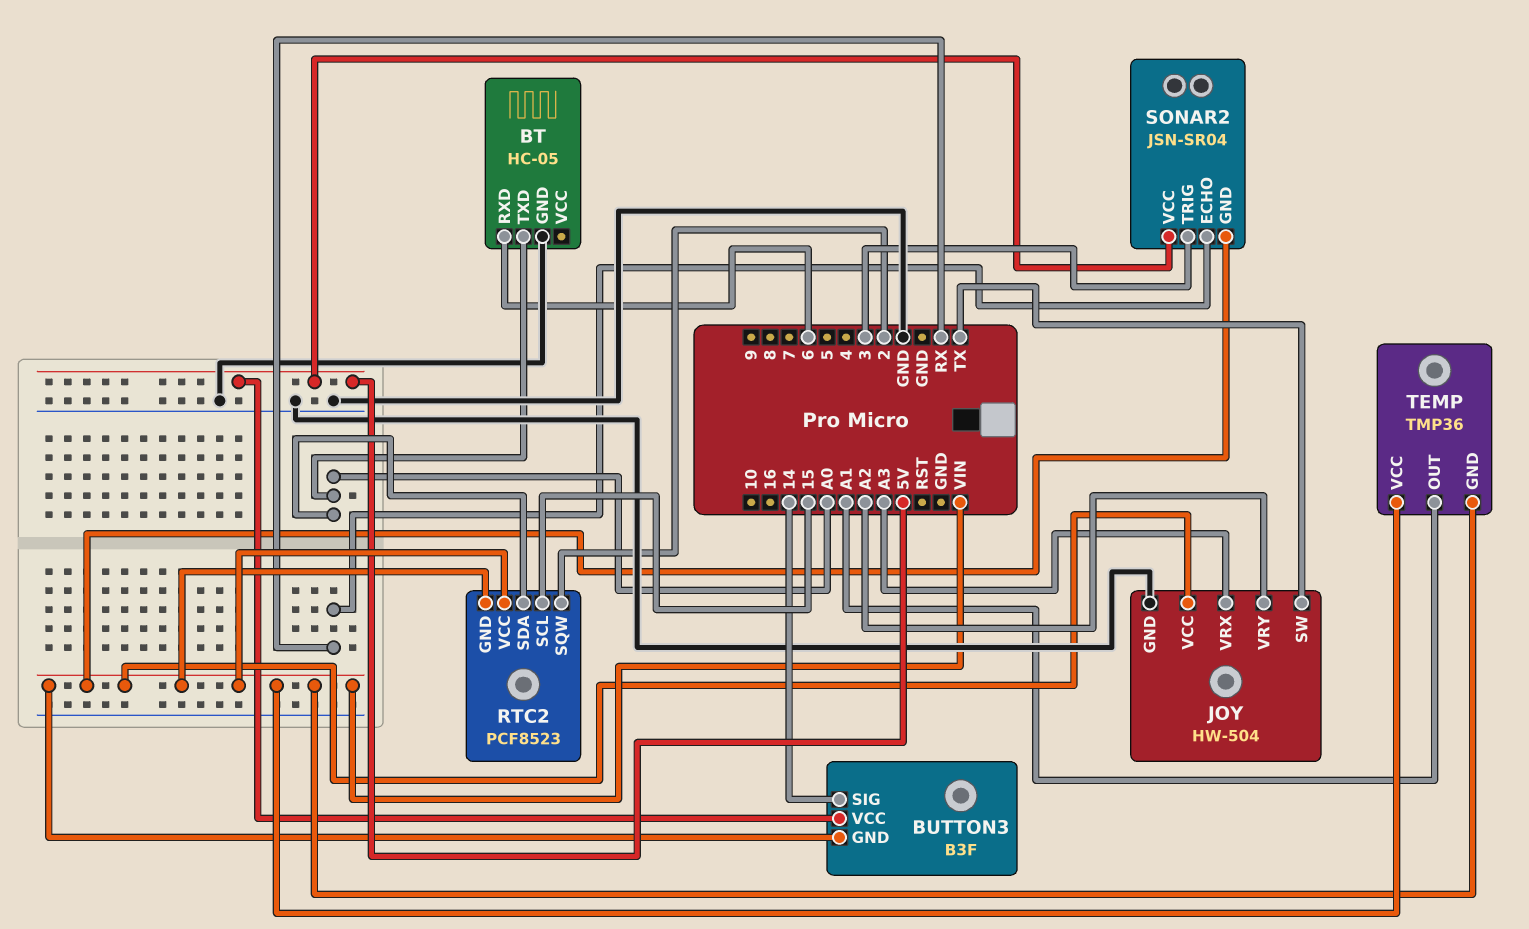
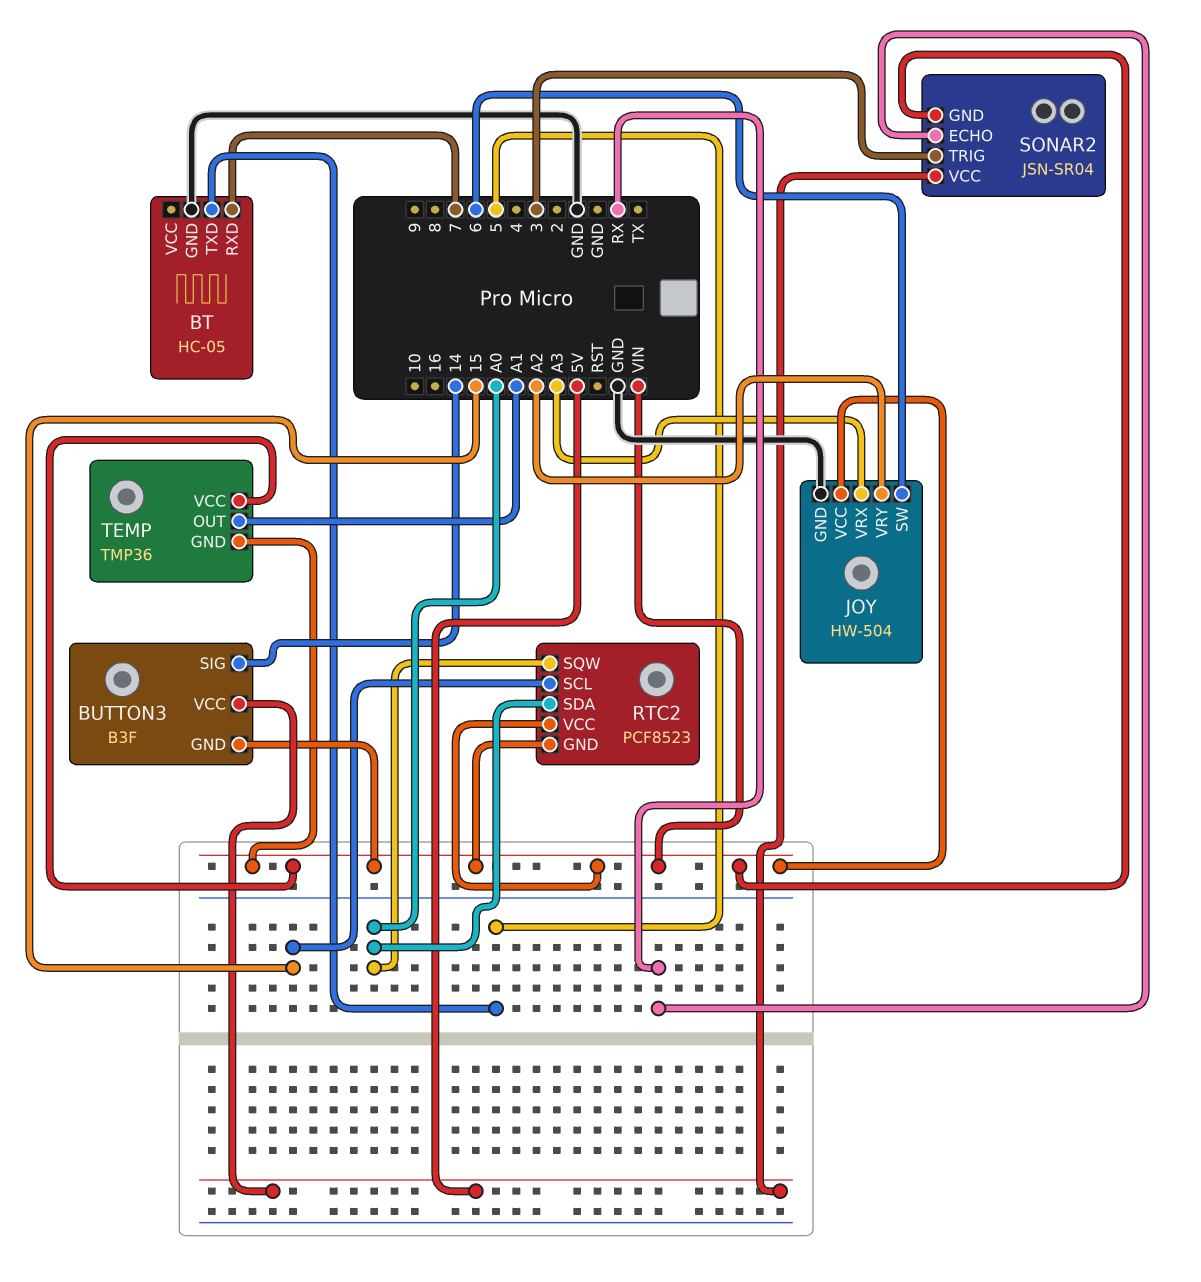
BT pin RXD: 6 -> 7
BT pin TXD: A0 -> 5
JOY pin SW: TX -> 6
RTC2 pin SQW: 2 -> A0

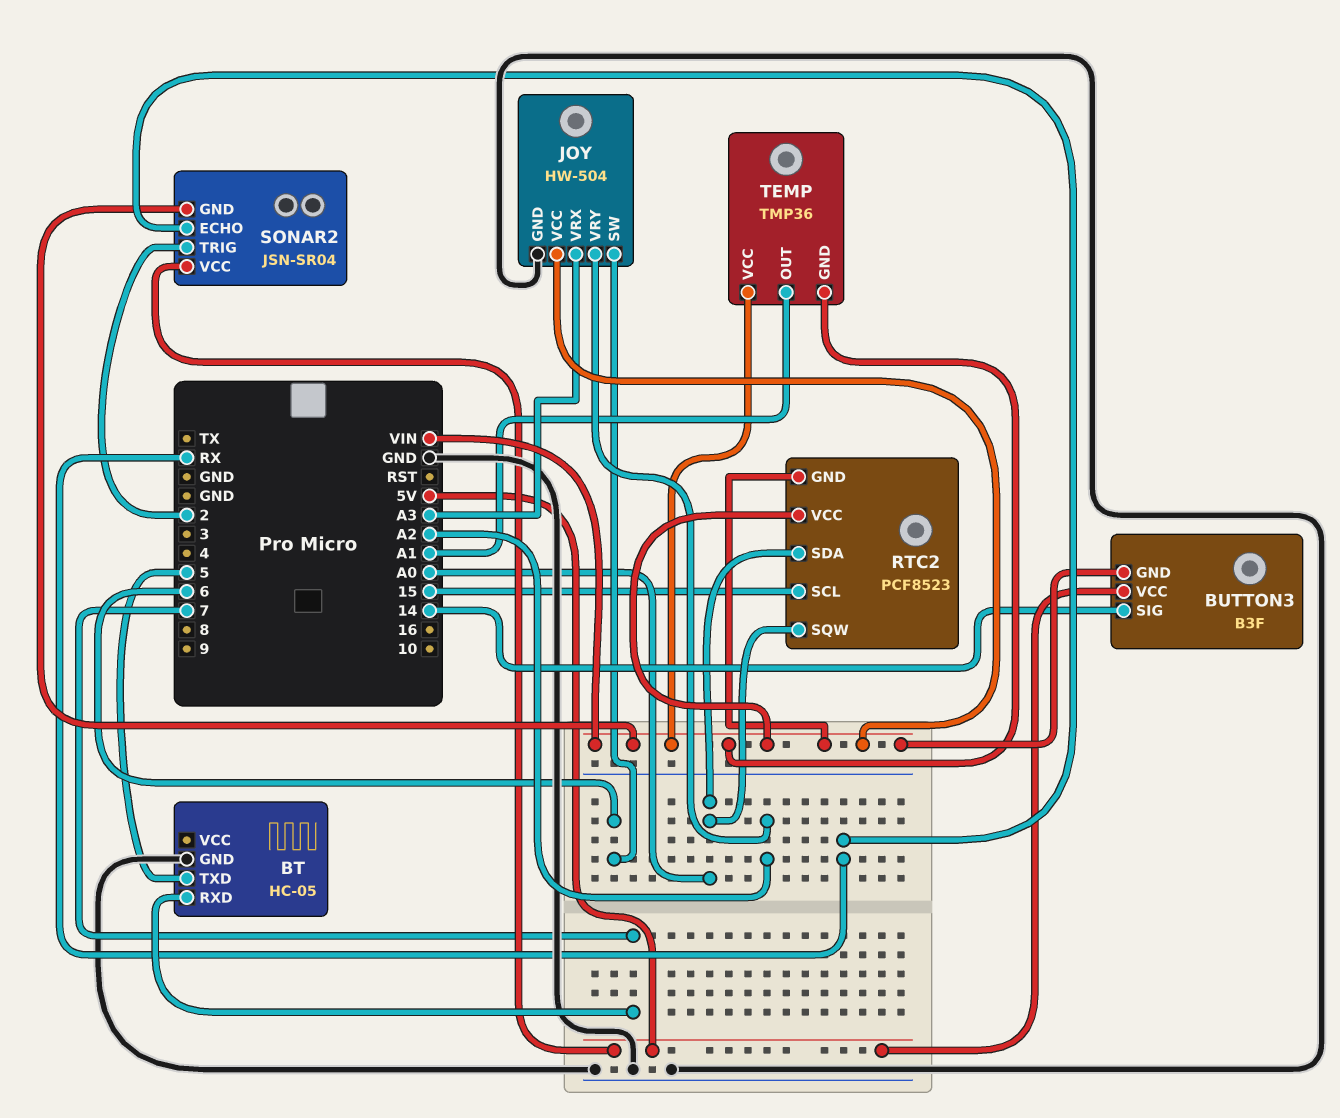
SONAR2 pin TRIG: 3 -> 2

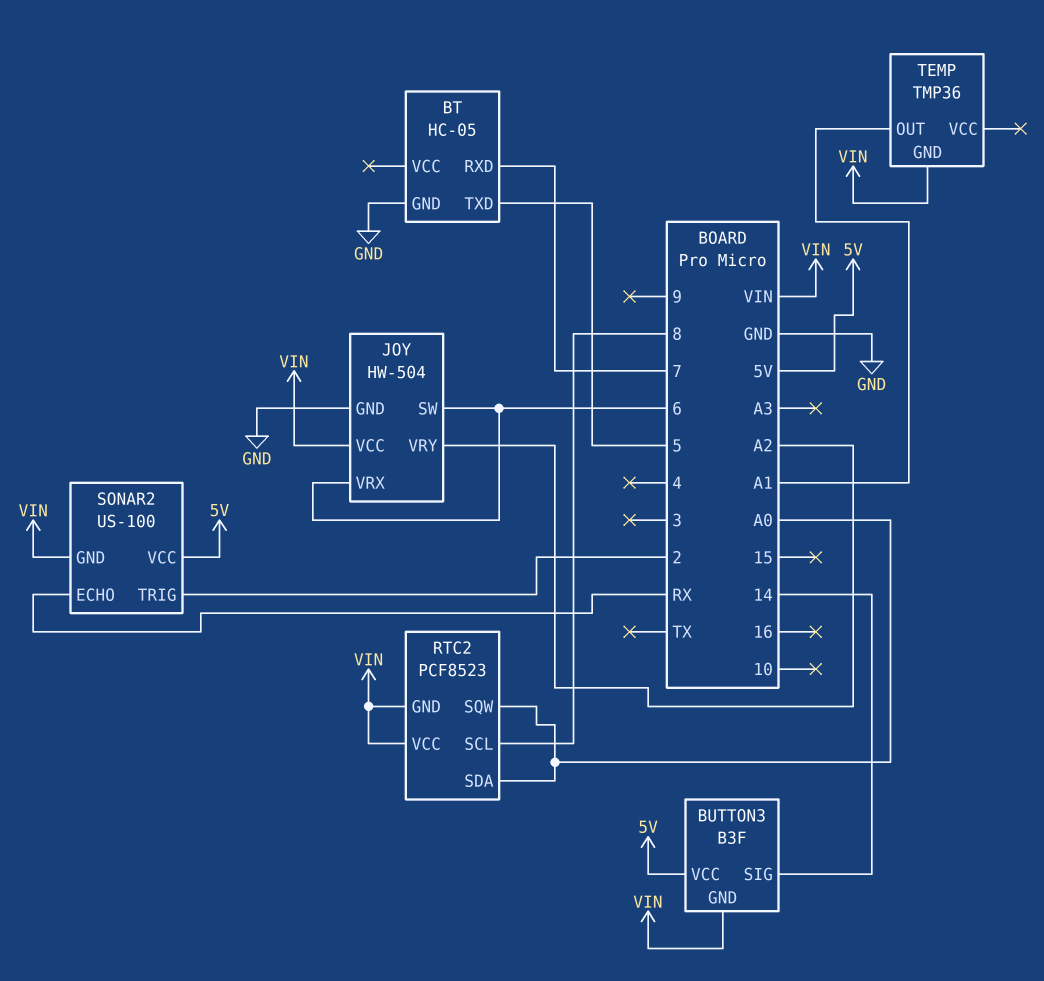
JOY pin VRX: A3 -> 6
RTC2 pin SCL: 15 -> 8
SONAR2: JSN-SR04 -> US-100
TEMP pin VCC: VIN -> none

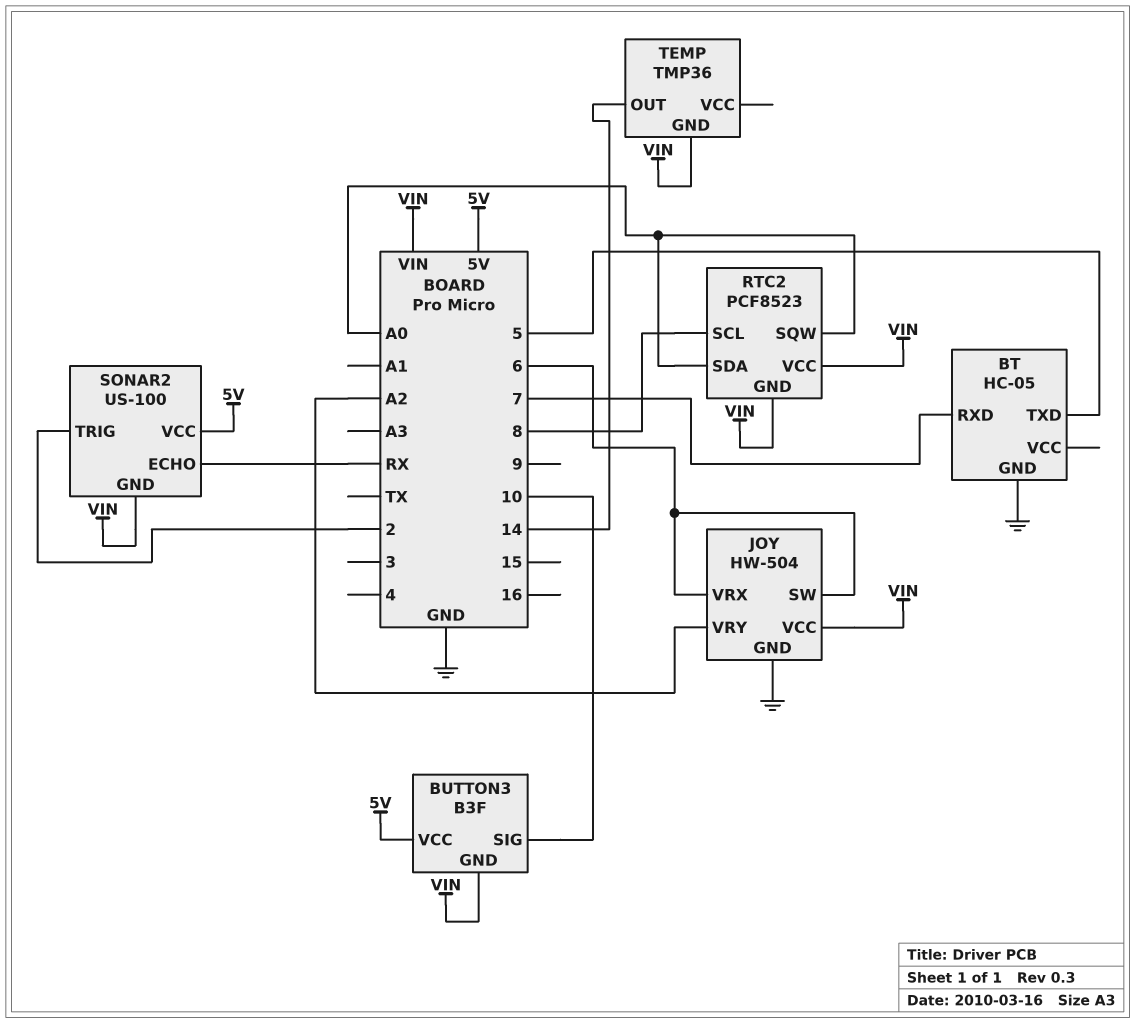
BUTTON3 pin SIG: 14 -> 10
TEMP pin OUT: A1 -> 14

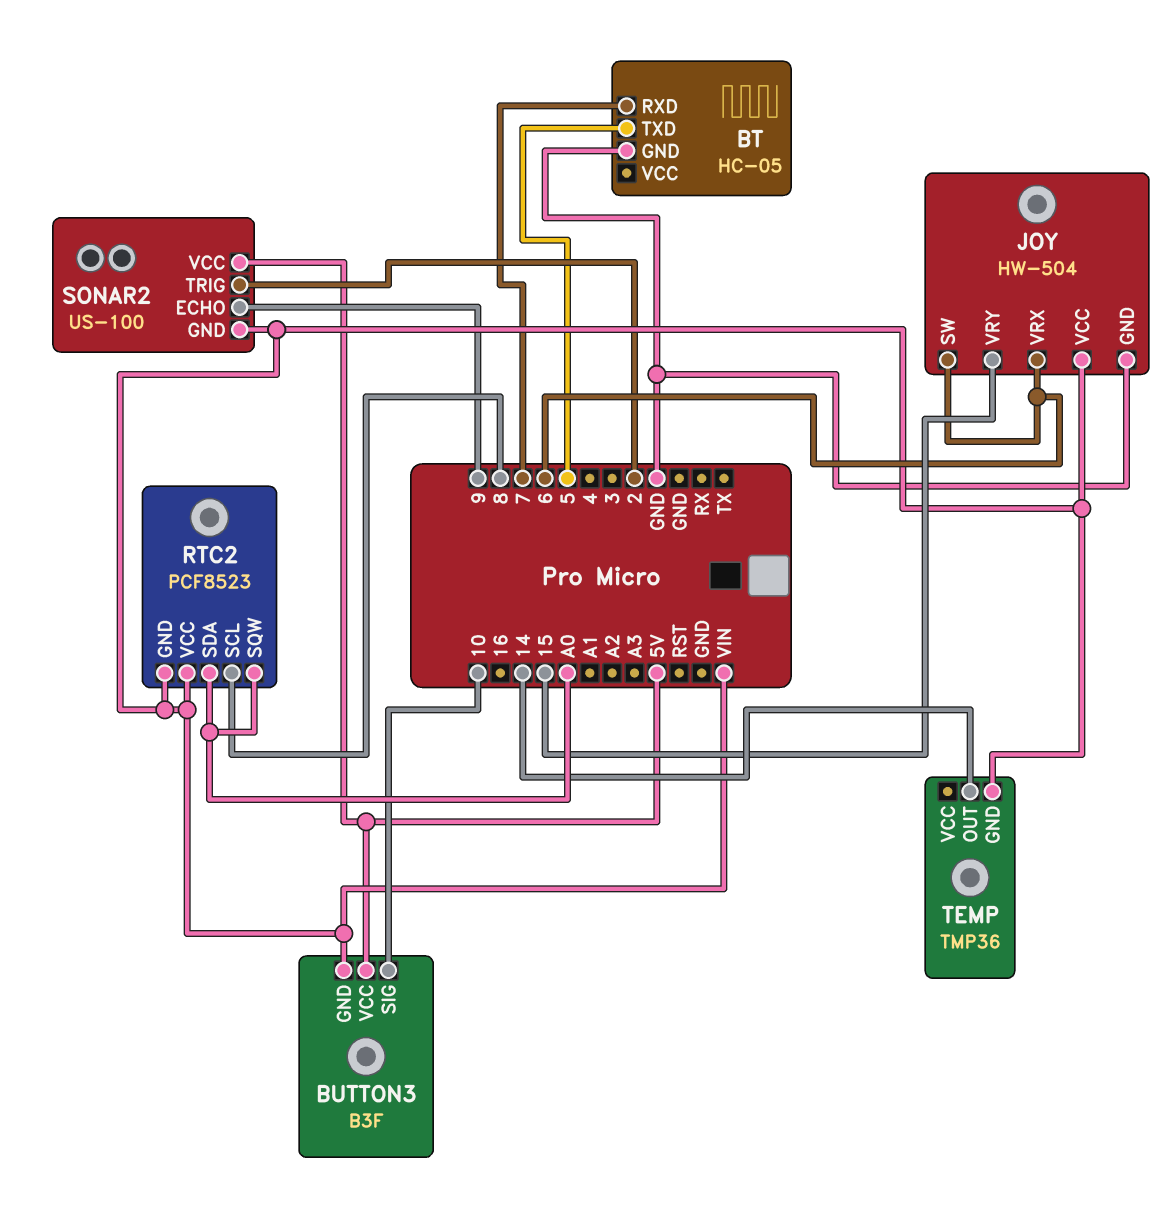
JOY pin VRY: A2 -> 15
SONAR2 pin ECHO: RX -> 9

